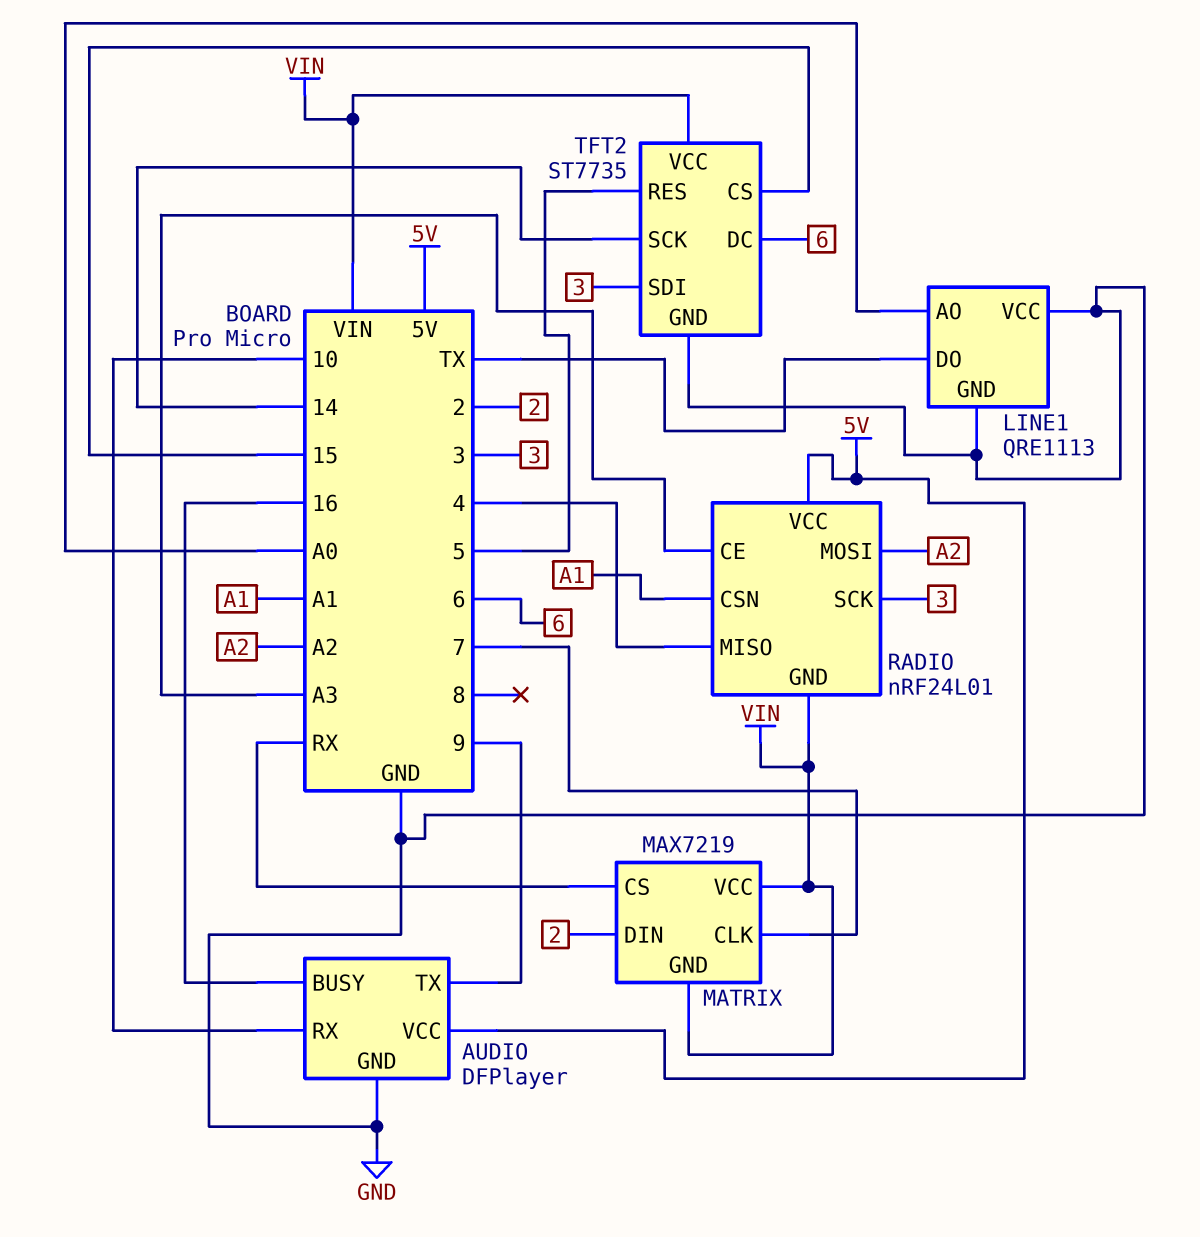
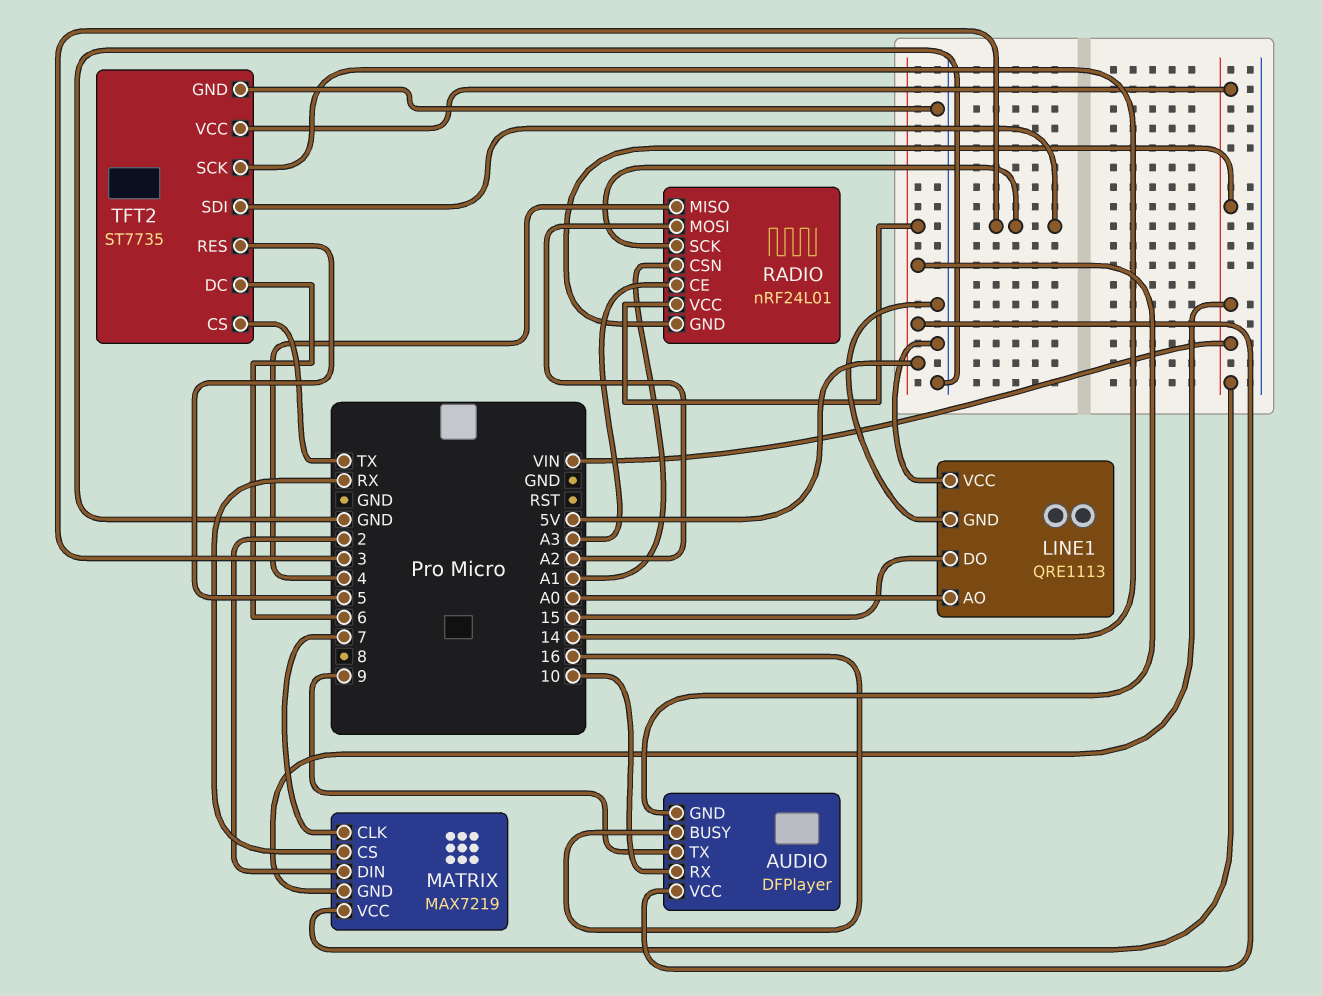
AUDIO pin GND: GND -> 5V
LINE1 pin DO: TX -> 15
TFT2 pin CS: 15 -> TX

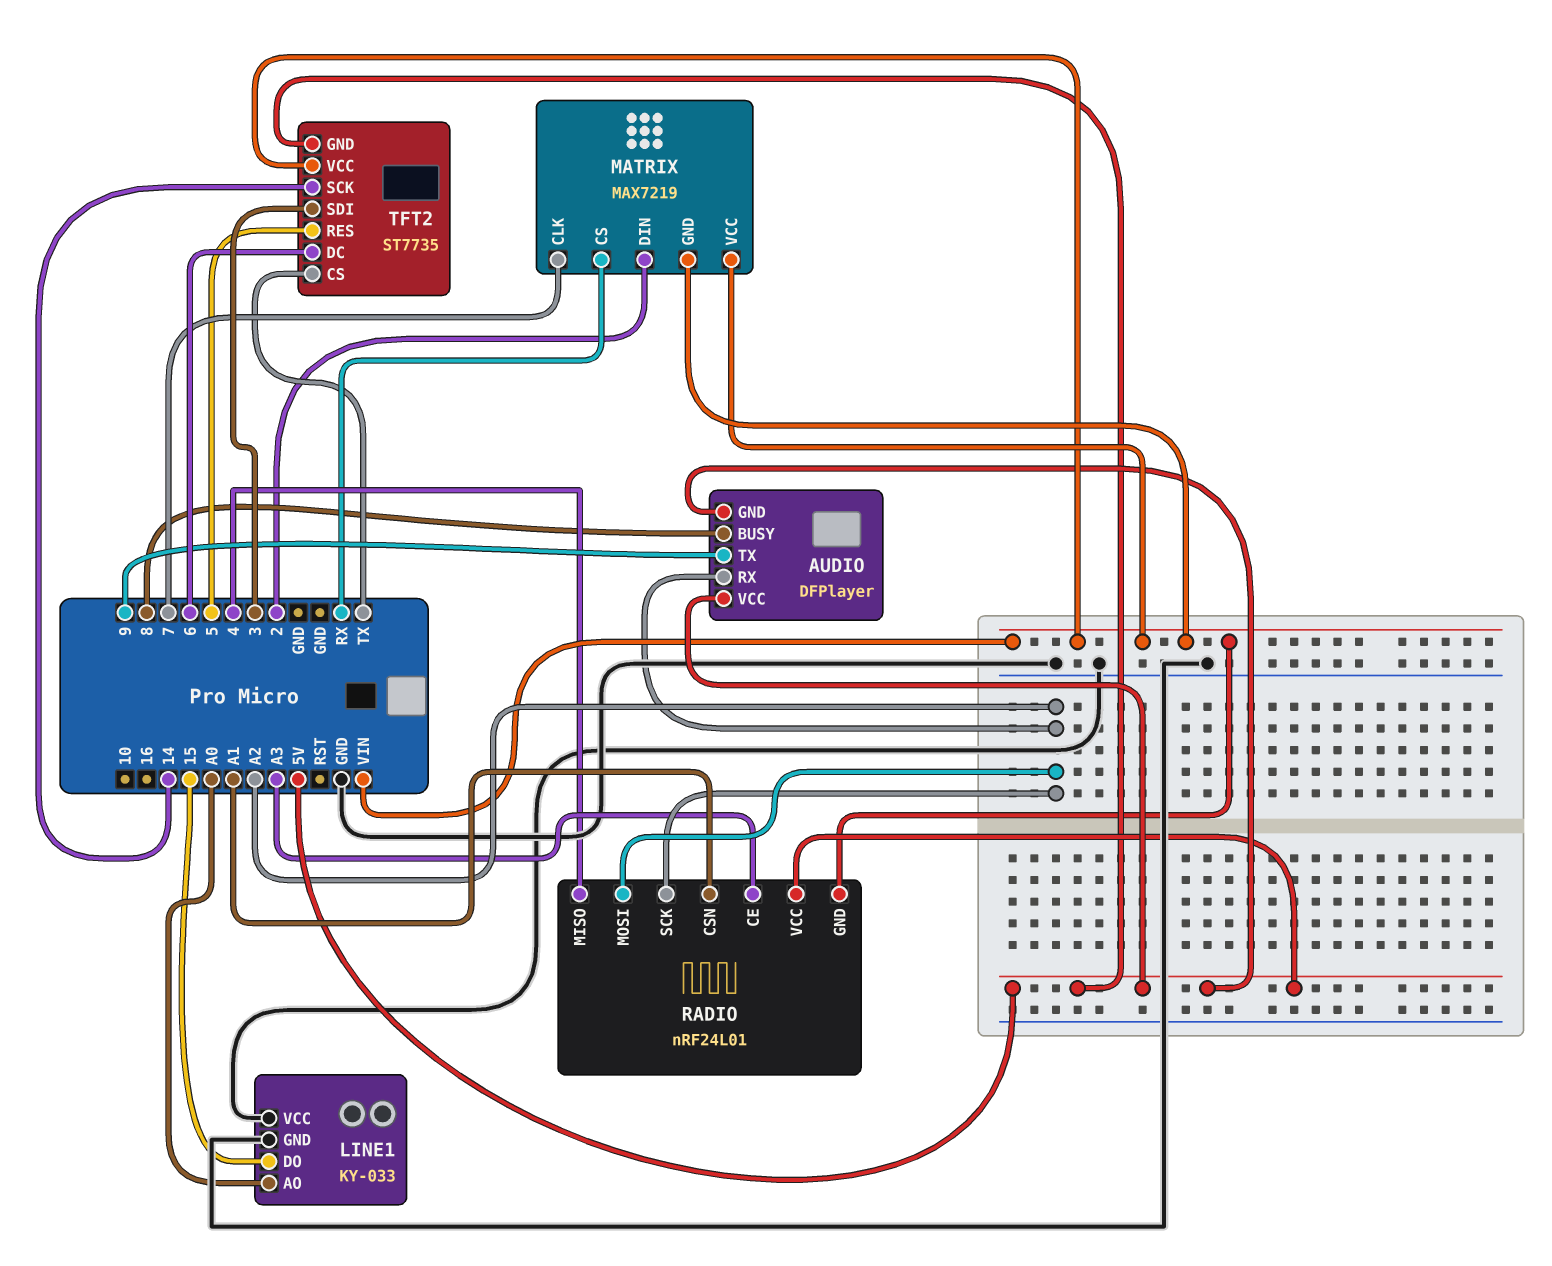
AUDIO pin BUSY: 16 -> 8
AUDIO pin RX: 10 -> A2
LINE1: QRE1113 -> KY-033
RADIO pin SCK: 3 -> A2
TFT2 pin GND: GND -> 5V

